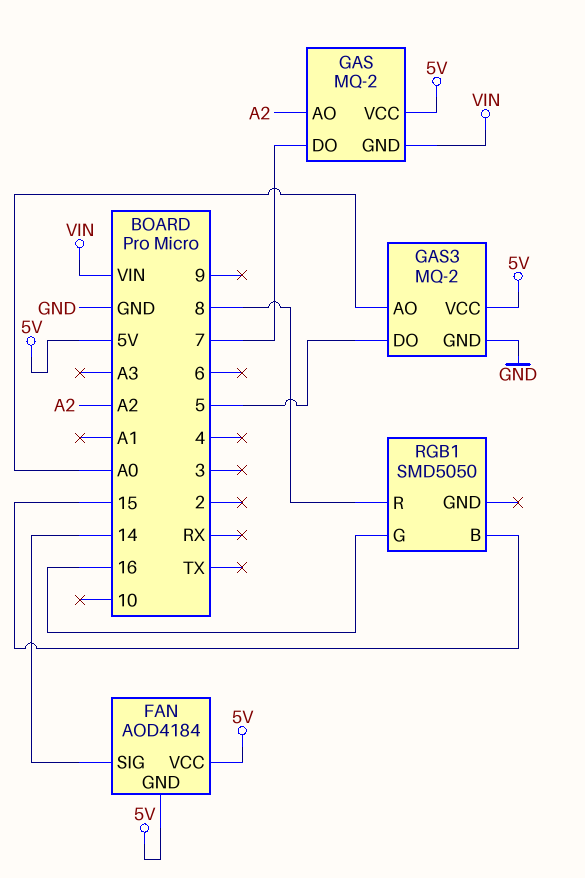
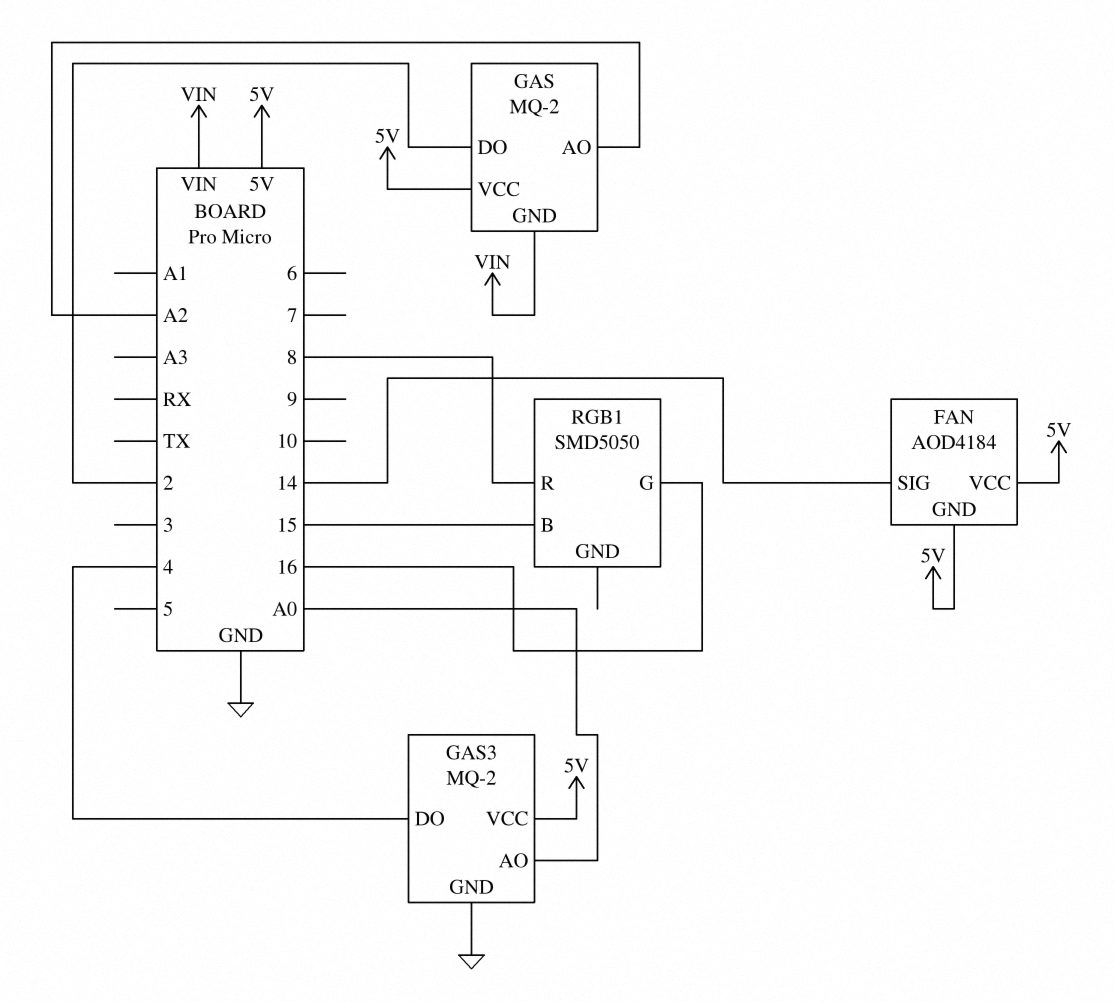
GAS pin DO: 7 -> 2
GAS3 pin DO: 5 -> 4

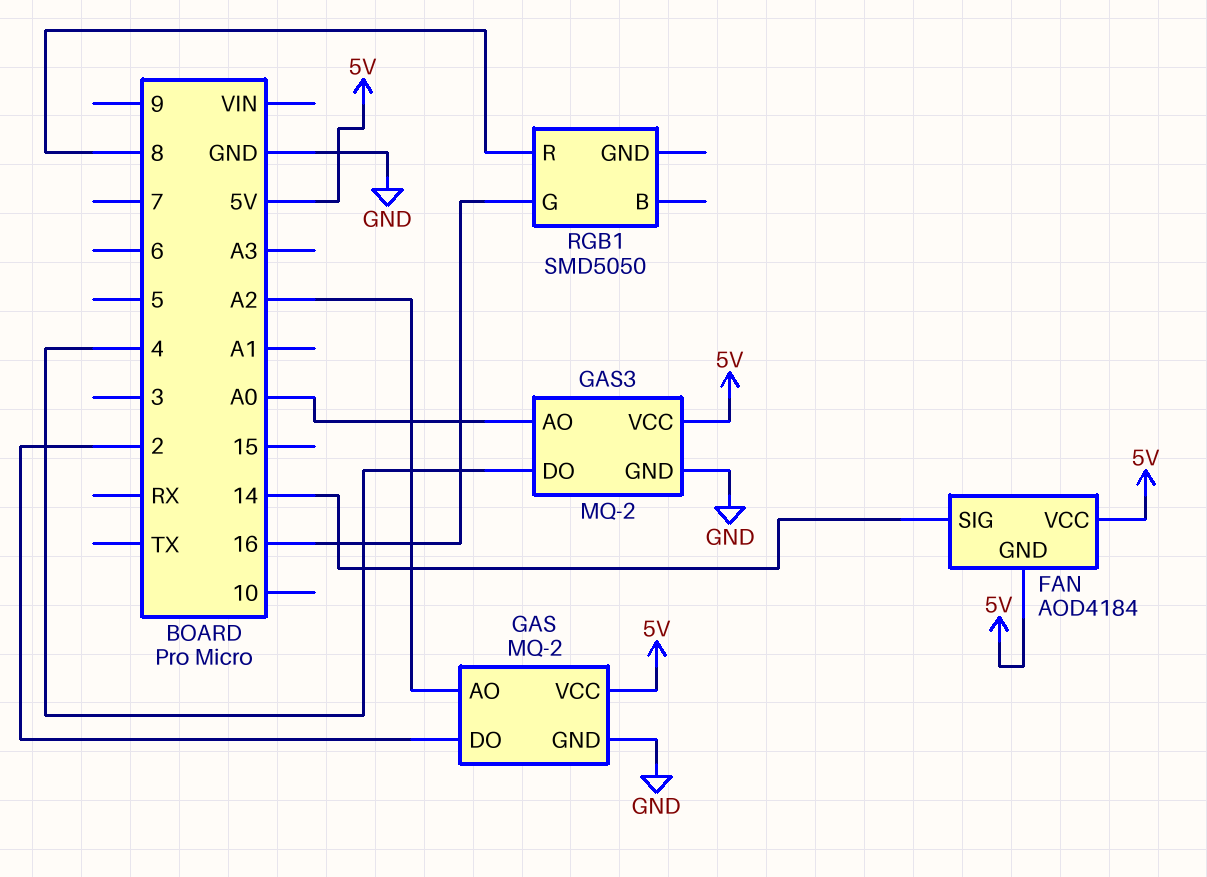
GAS pin GND: VIN -> GND
RGB1 pin B: 15 -> none

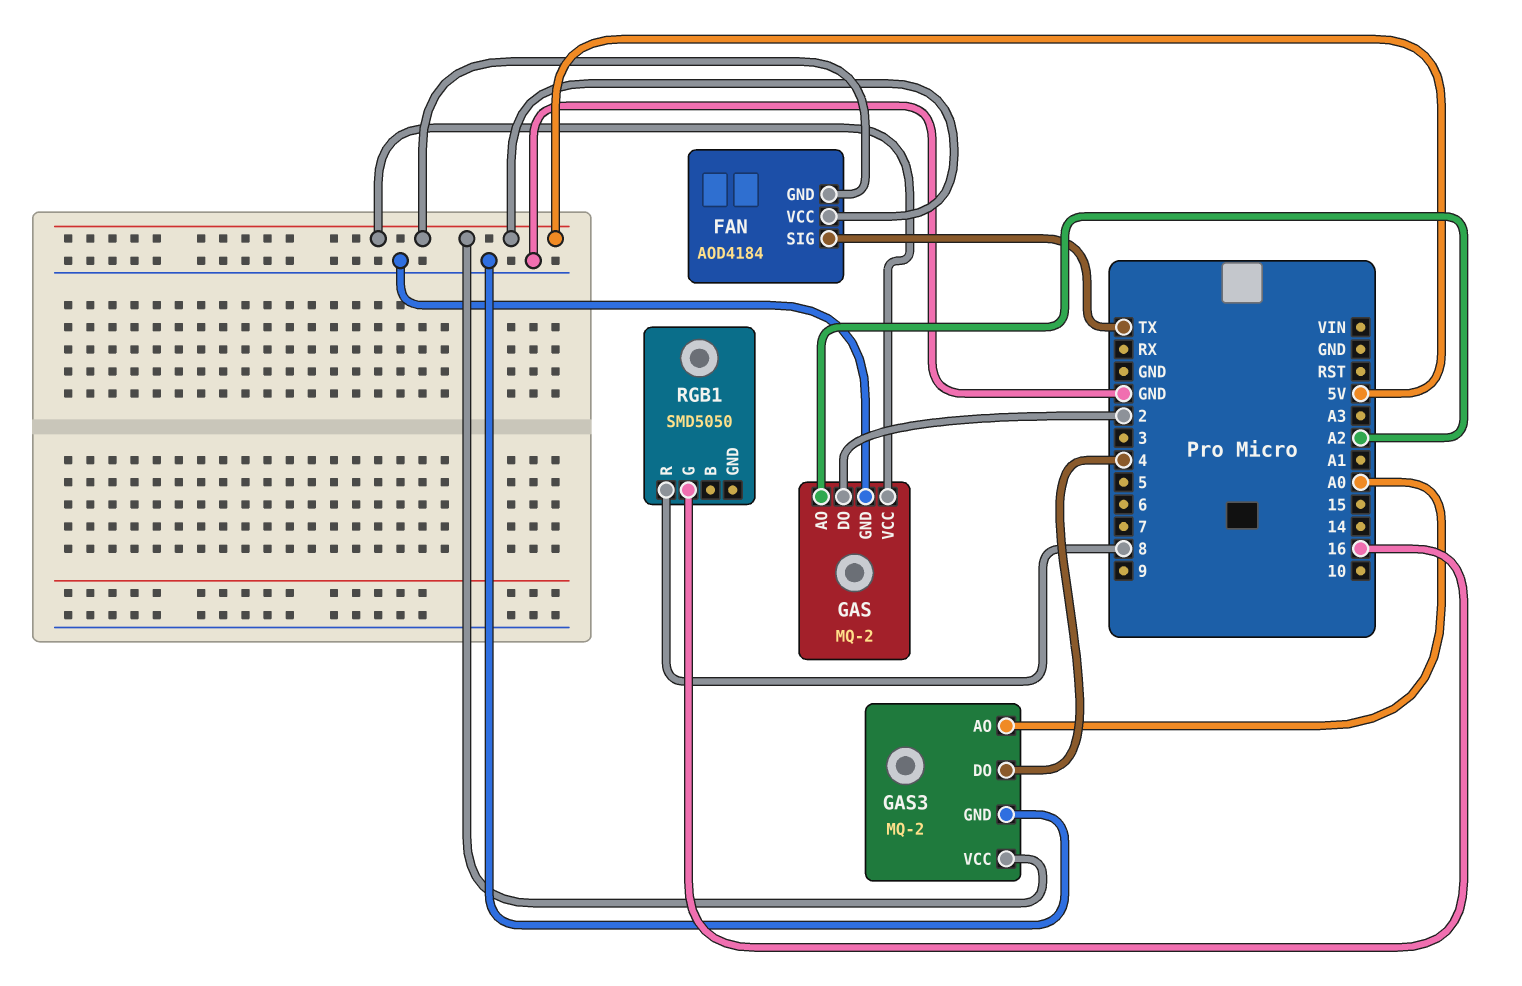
FAN pin SIG: 14 -> TX

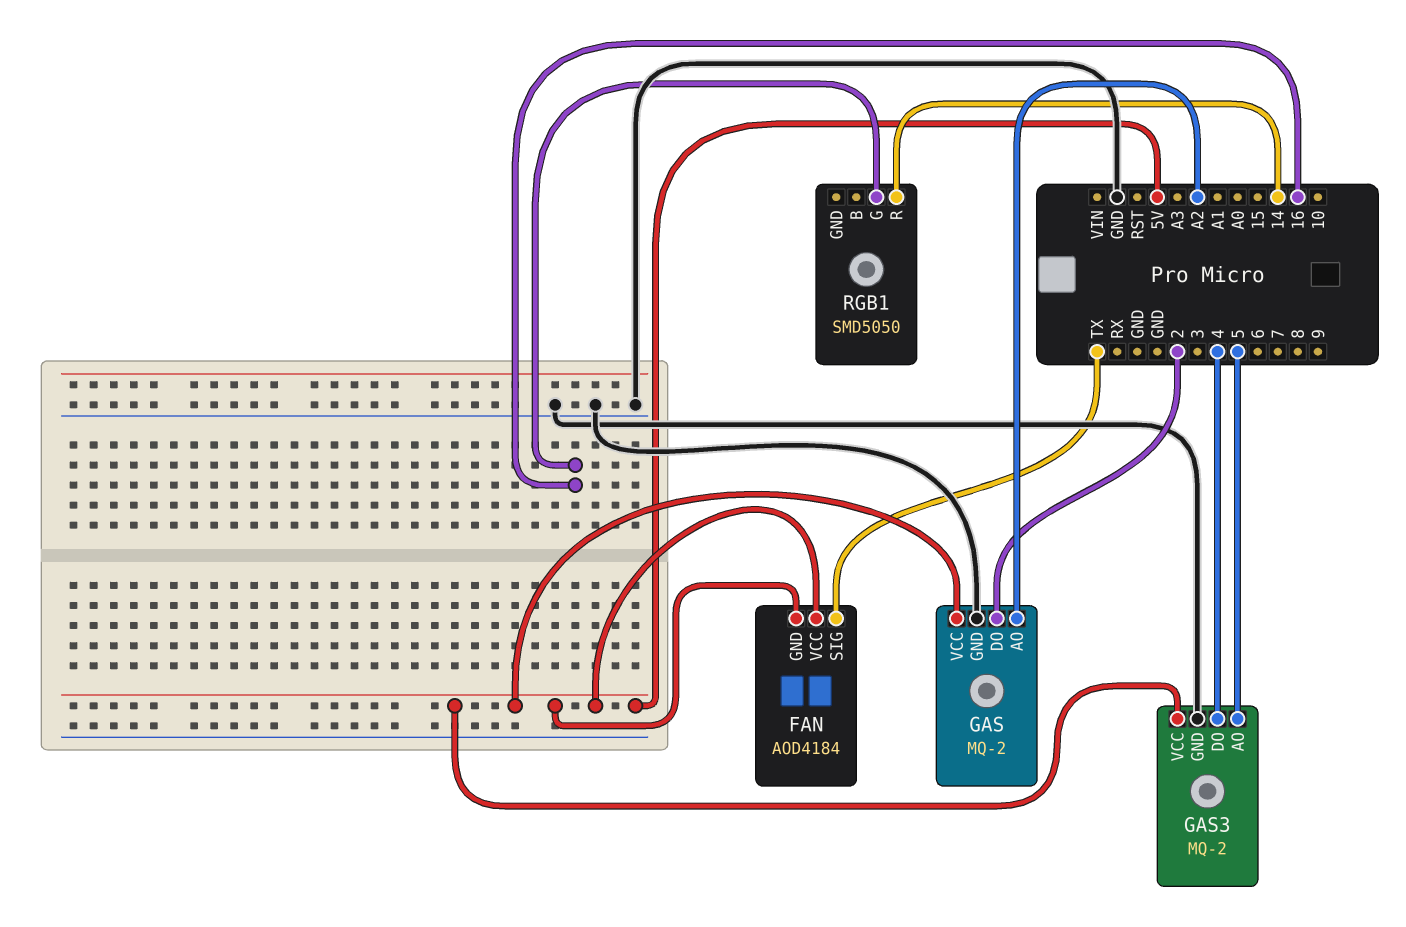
GAS3 pin AO: A0 -> 5
RGB1 pin R: 8 -> 14

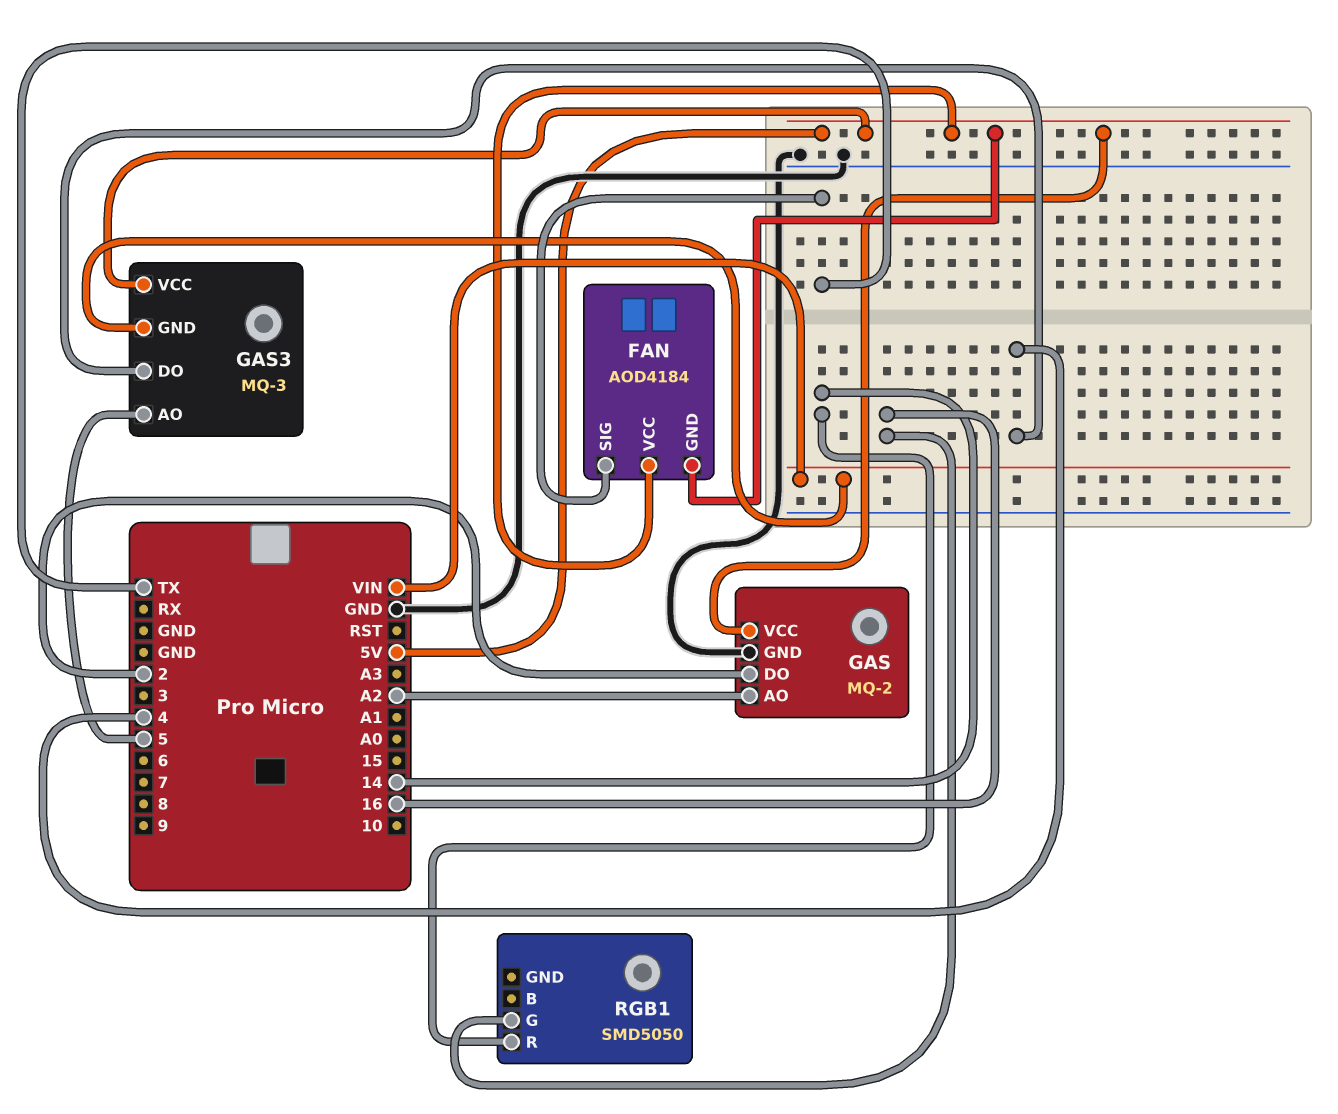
GAS3: MQ-2 -> MQ-3
GAS3 pin GND: GND -> VIN

